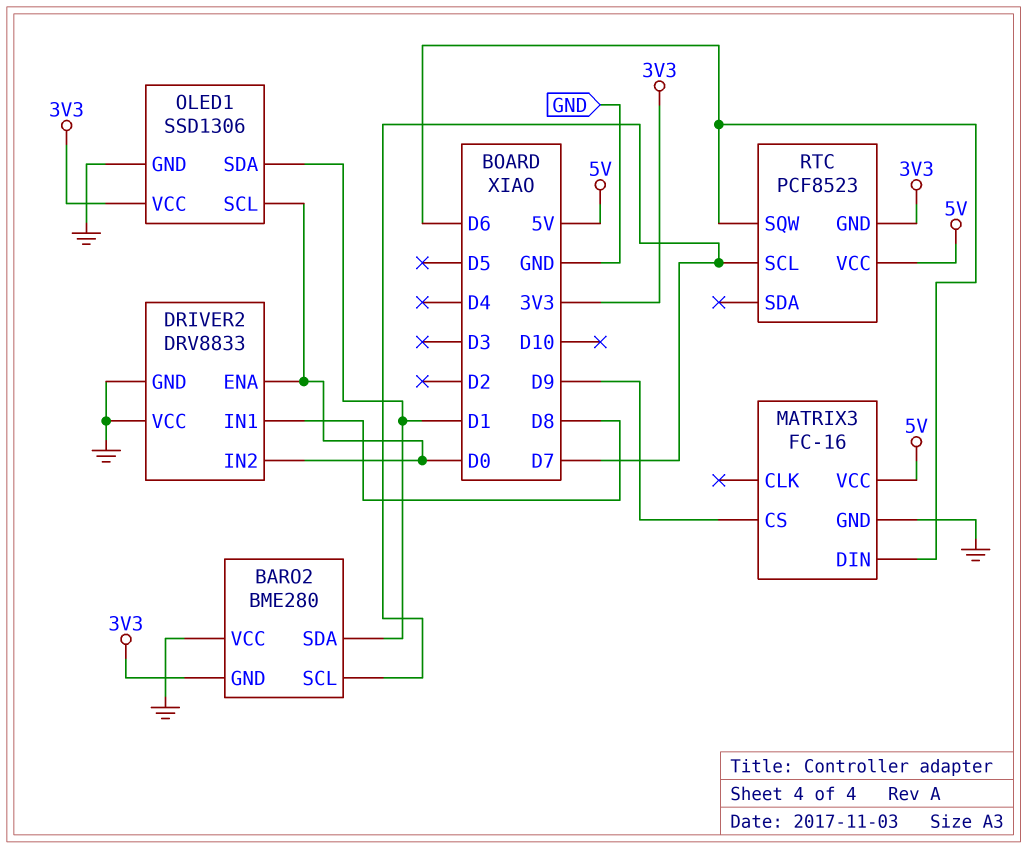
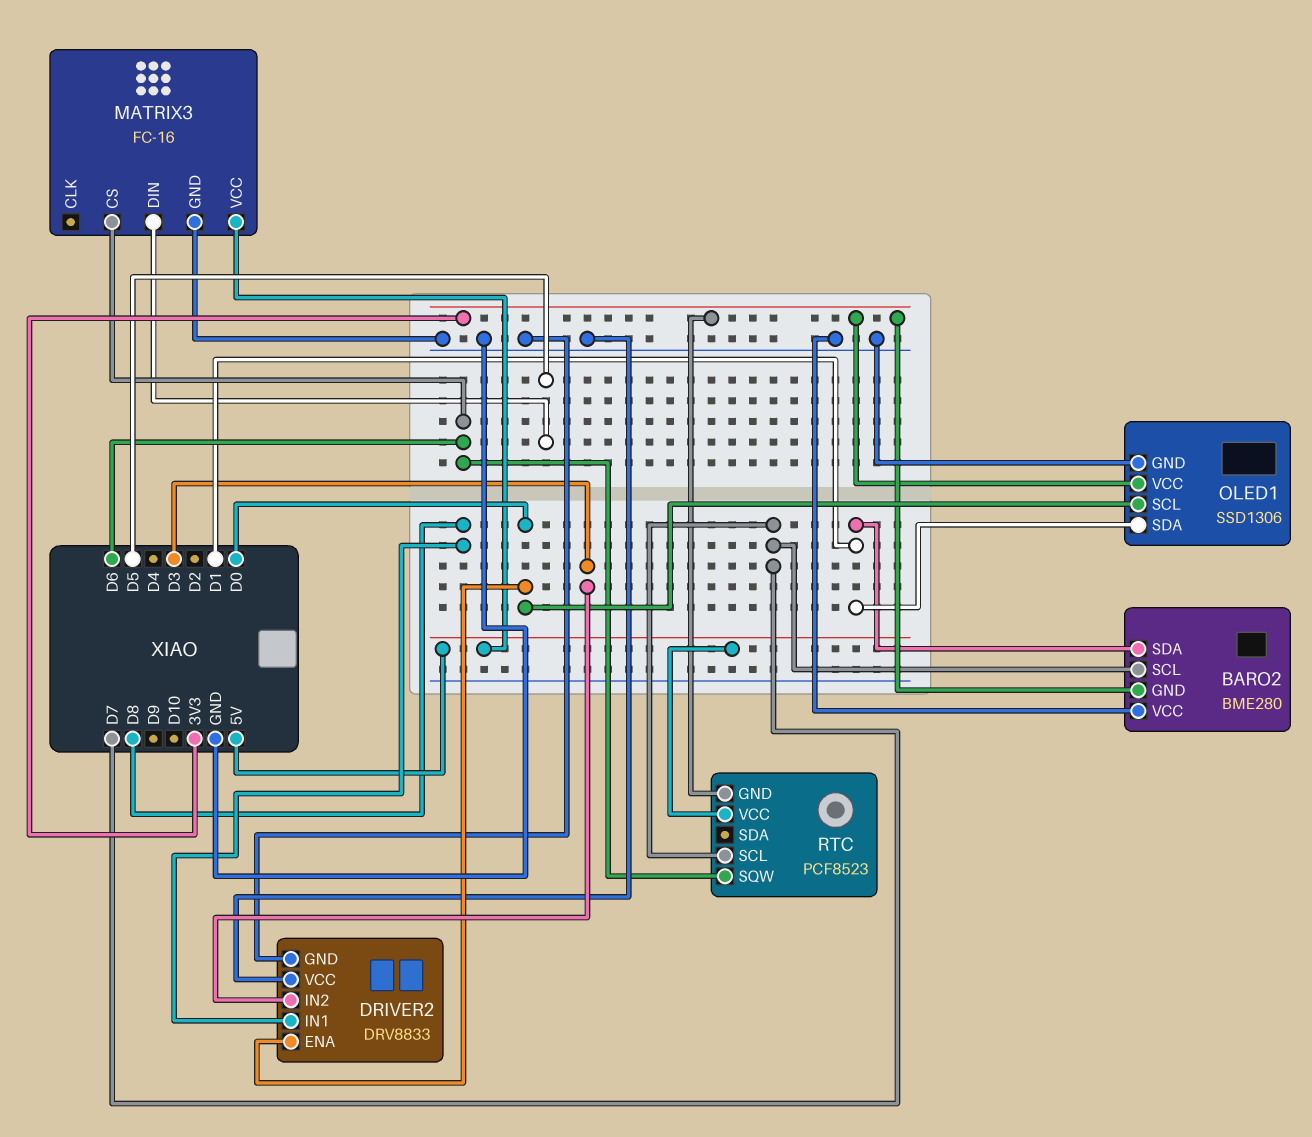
DRIVER2 pin IN2: D0 -> D3
MATRIX3 pin CS: D9 -> D6
MATRIX3 pin DIN: D6 -> D5

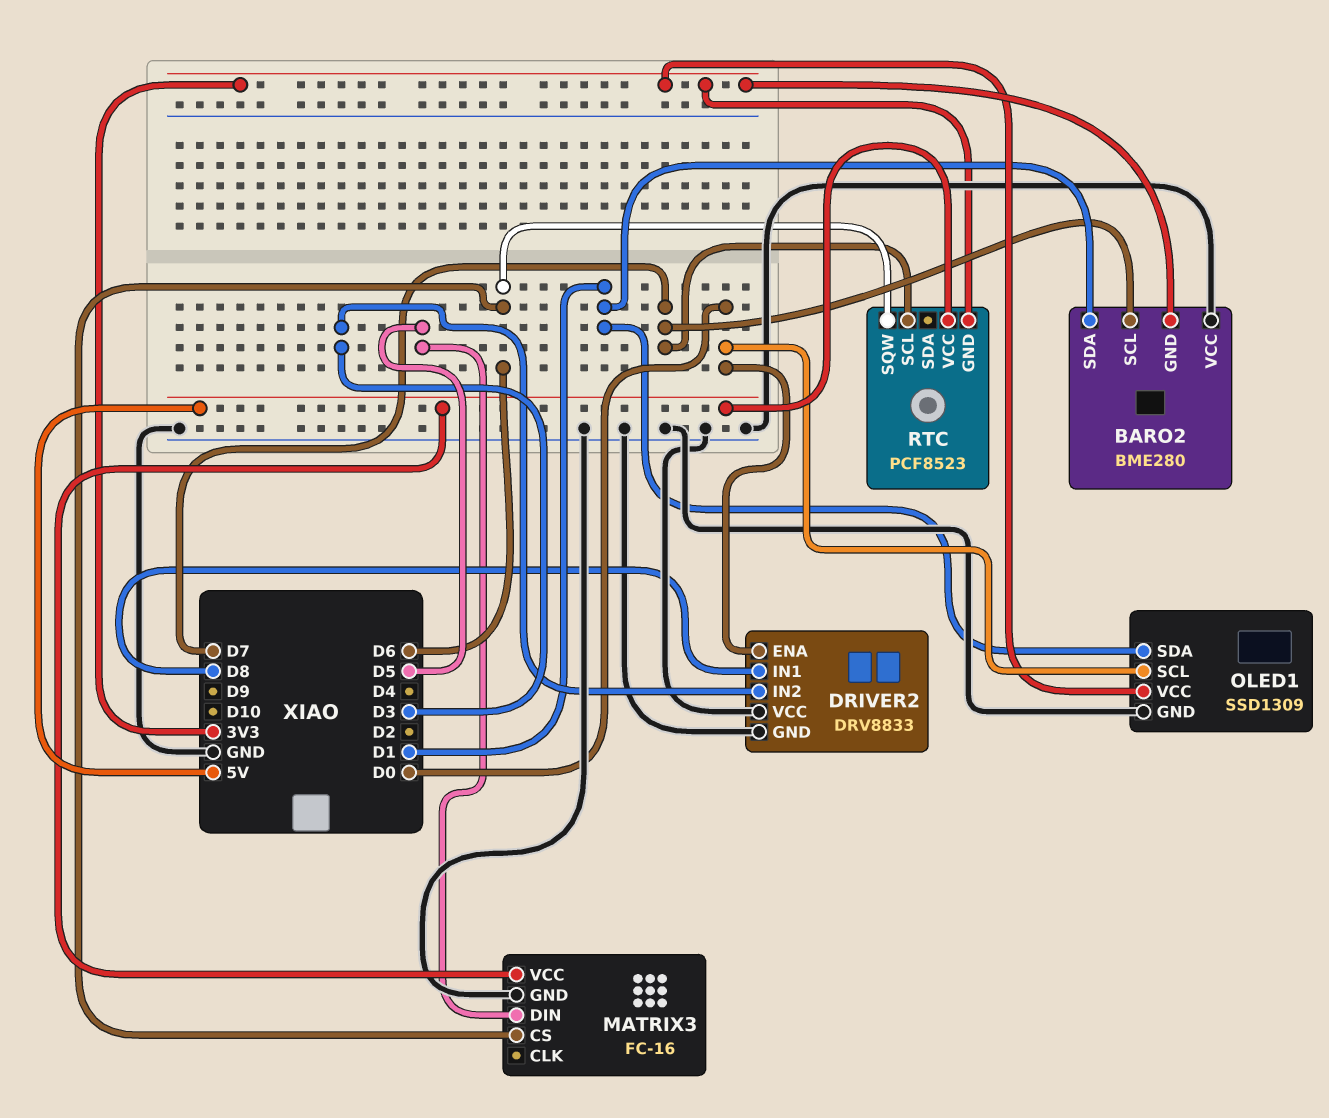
OLED1: SSD1306 -> SSD1309

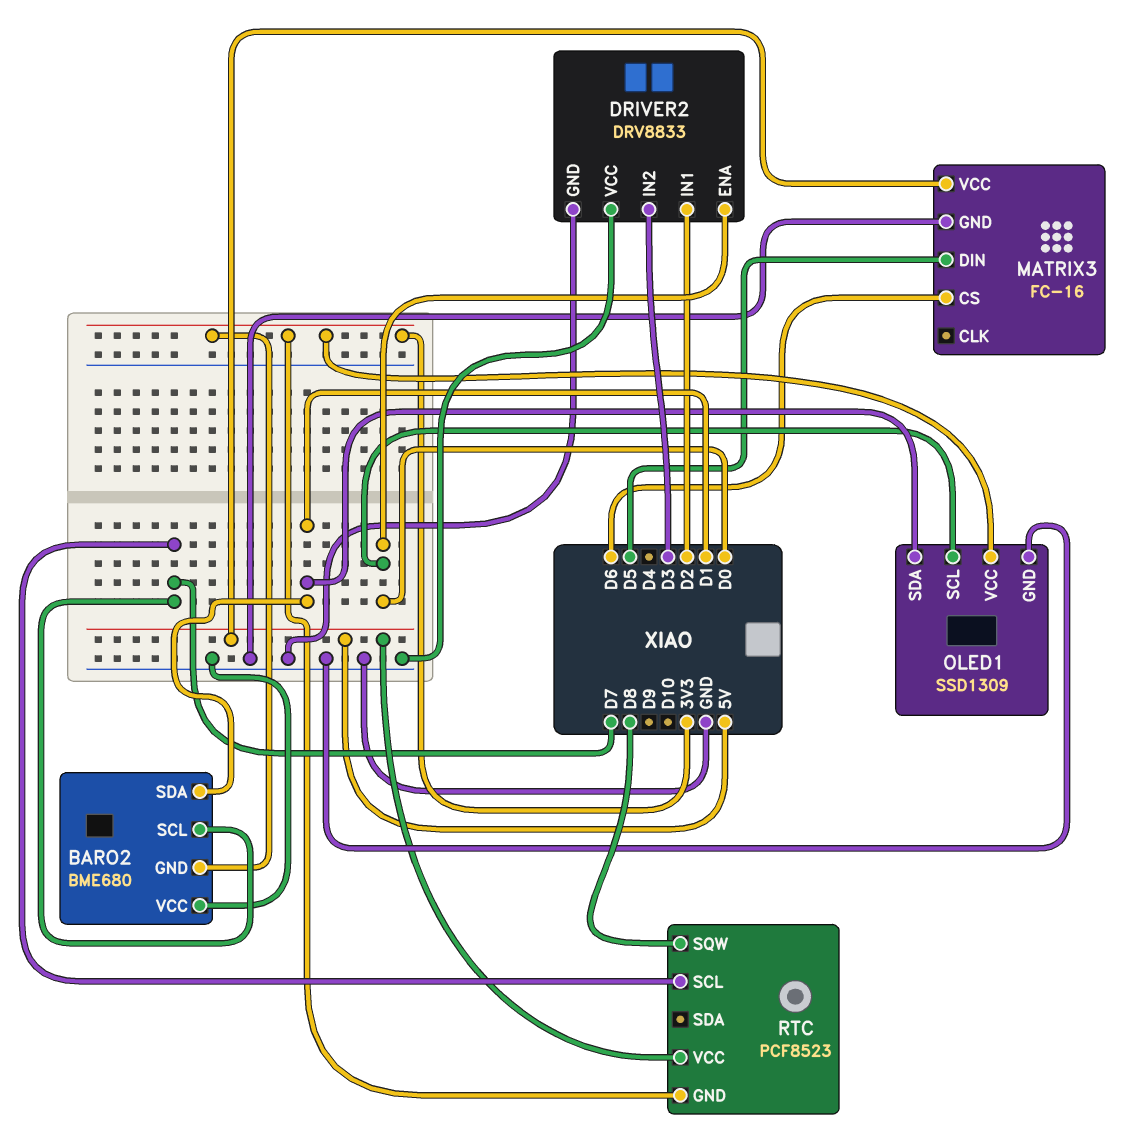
BARO2: BME280 -> BME680
DRIVER2 pin IN1: D8 -> D2
RTC pin SQW: D6 -> D8

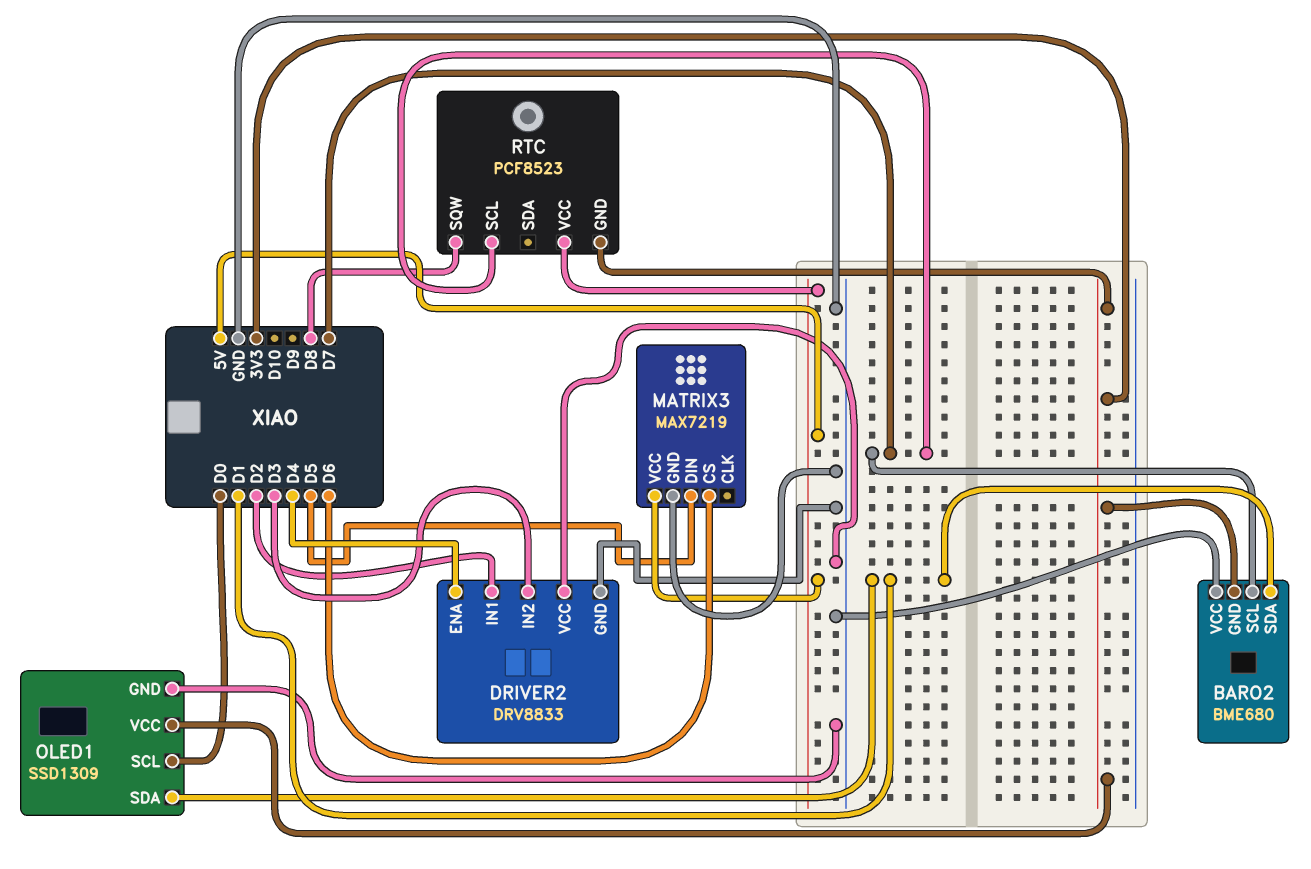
DRIVER2 pin ENA: D0 -> D4
MATRIX3: FC-16 -> MAX7219

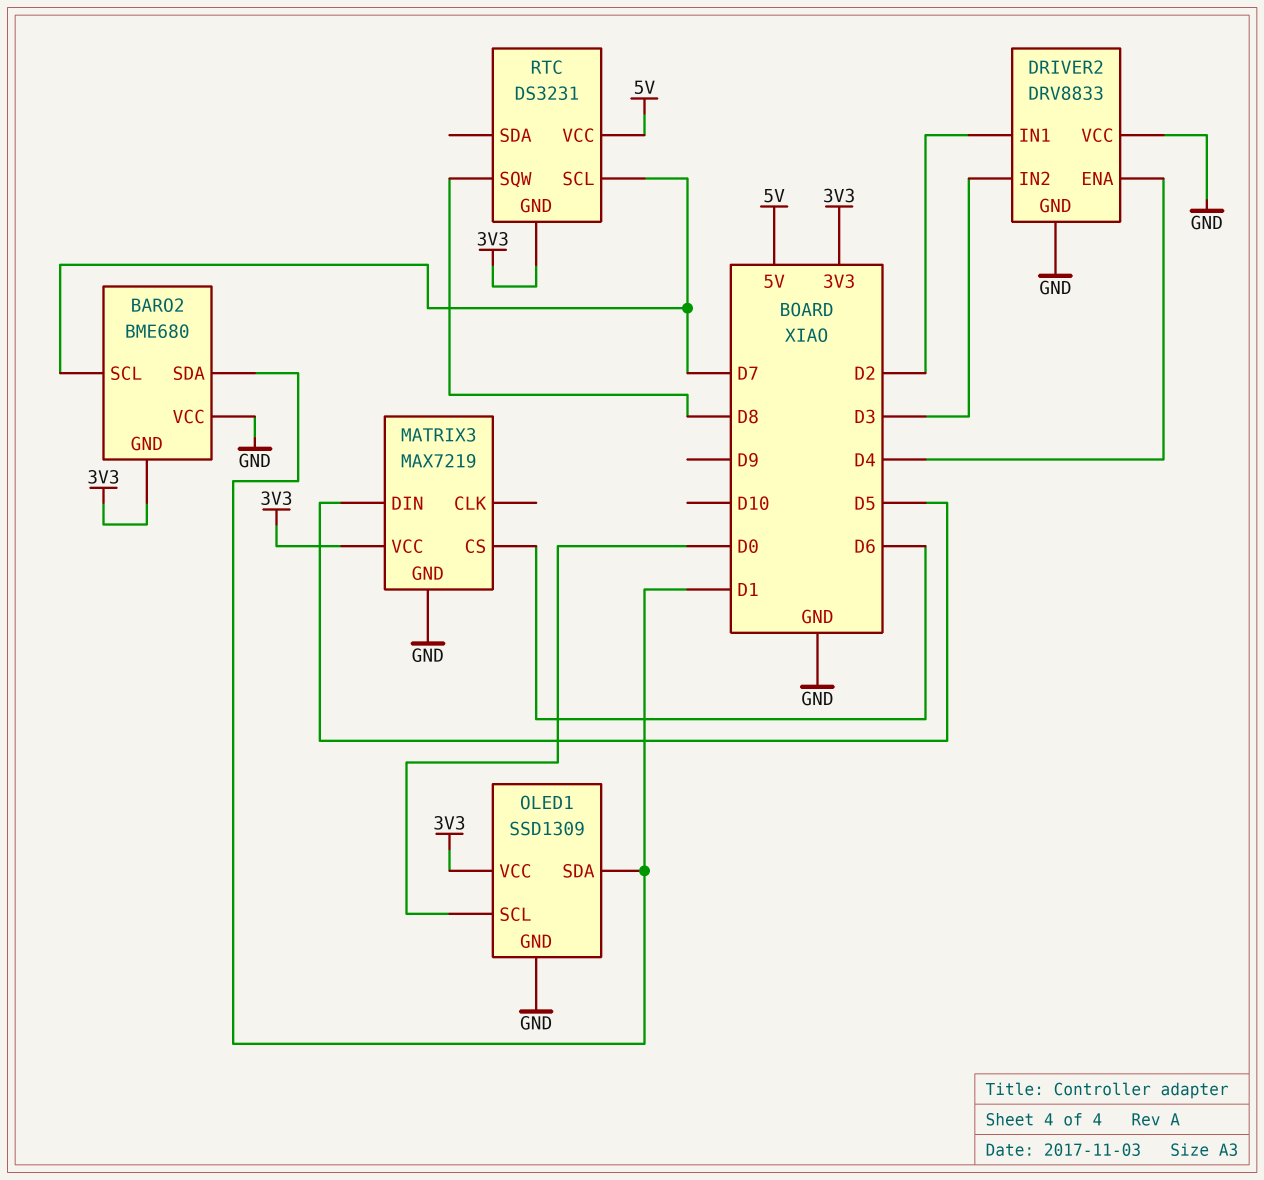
MATRIX3 pin VCC: 5V -> 3V3
RTC: PCF8523 -> DS3231

